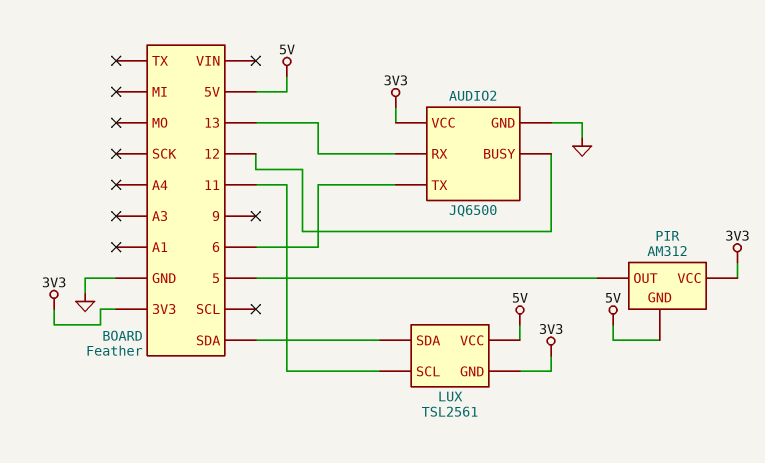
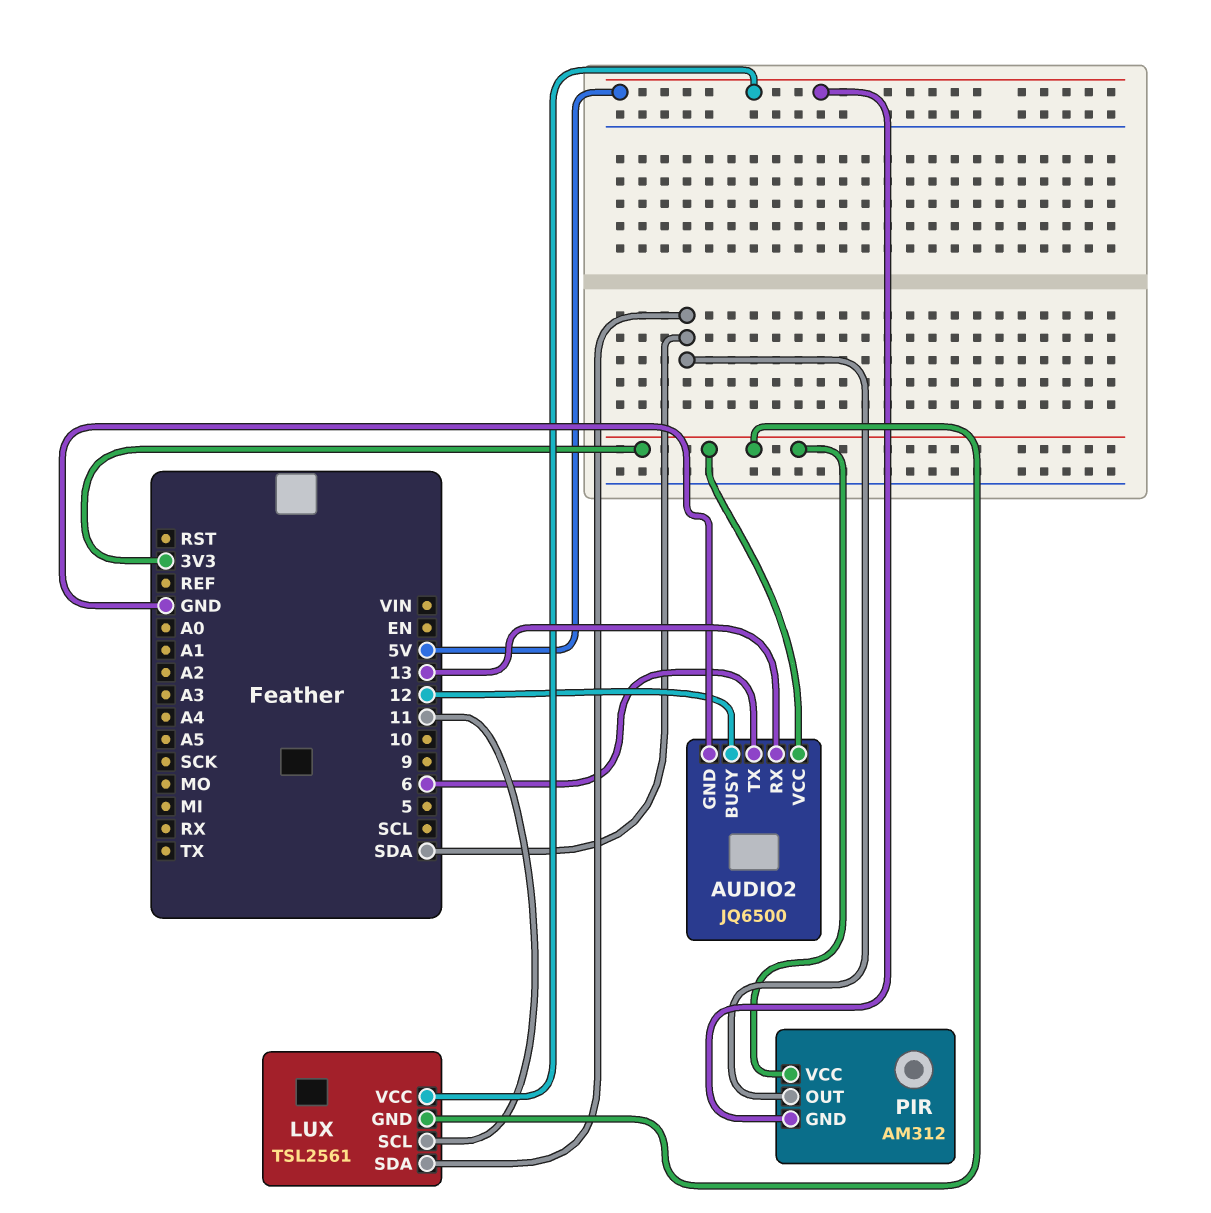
PIR pin OUT: 5 -> SDA

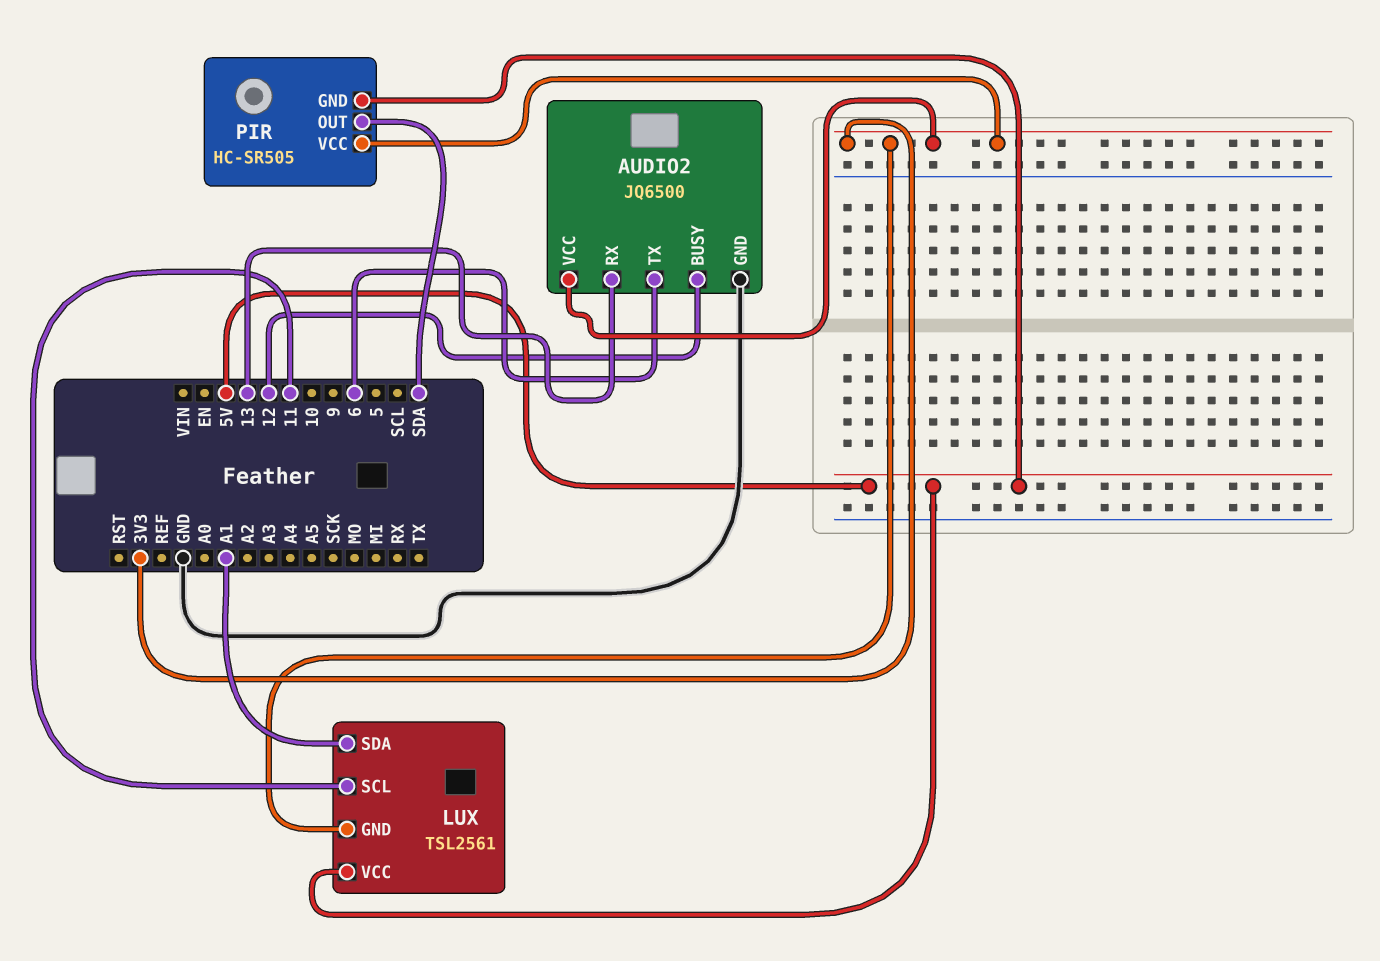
LUX pin SDA: SDA -> A1
PIR: AM312 -> HC-SR505

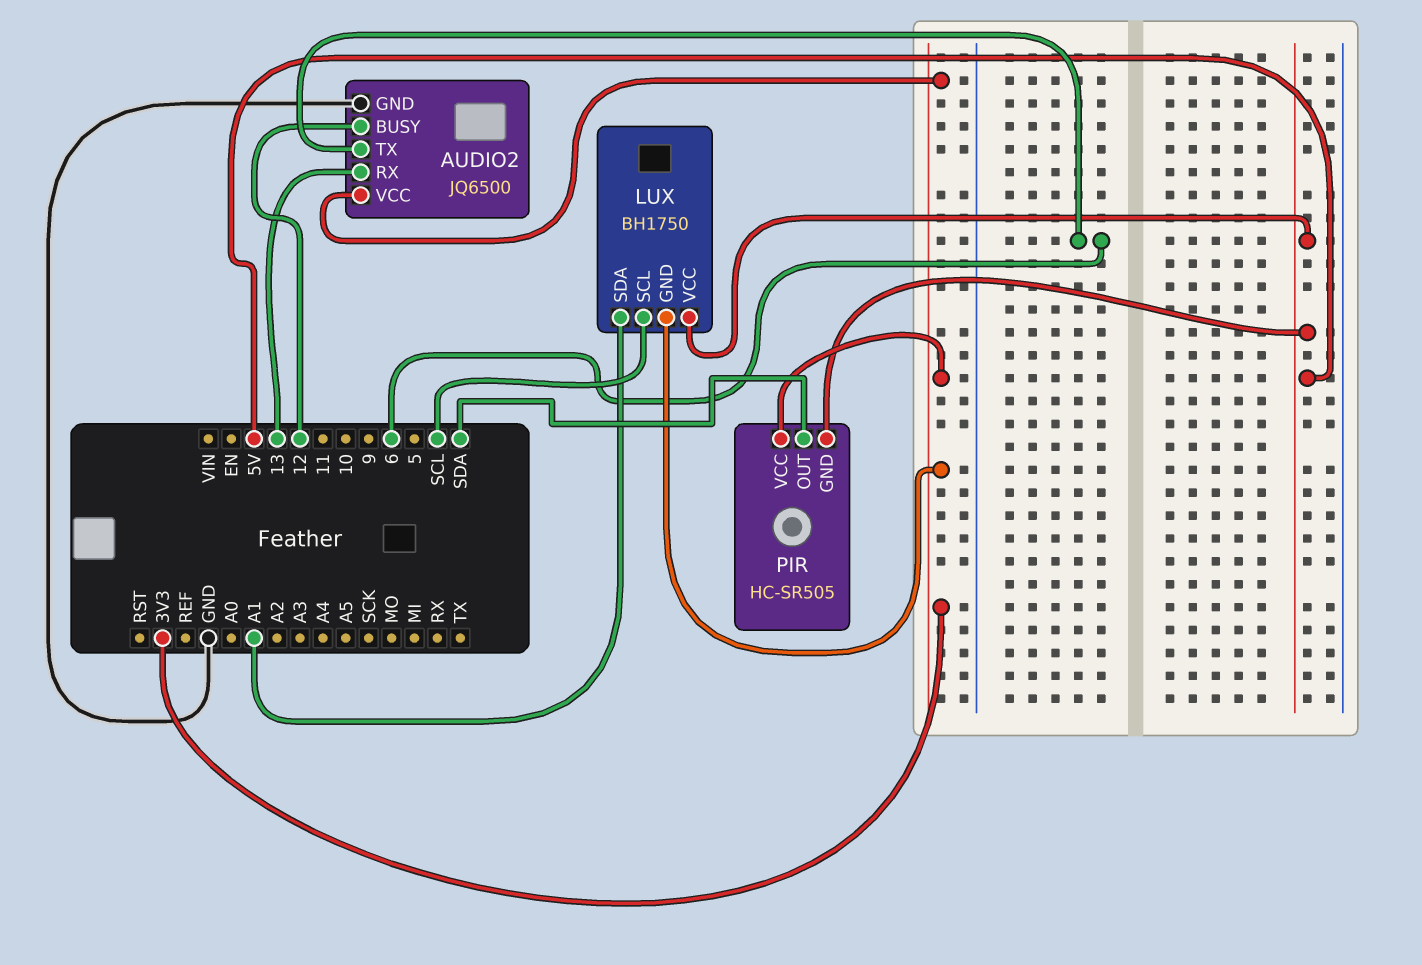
LUX: TSL2561 -> BH1750
LUX pin SCL: 11 -> SCL

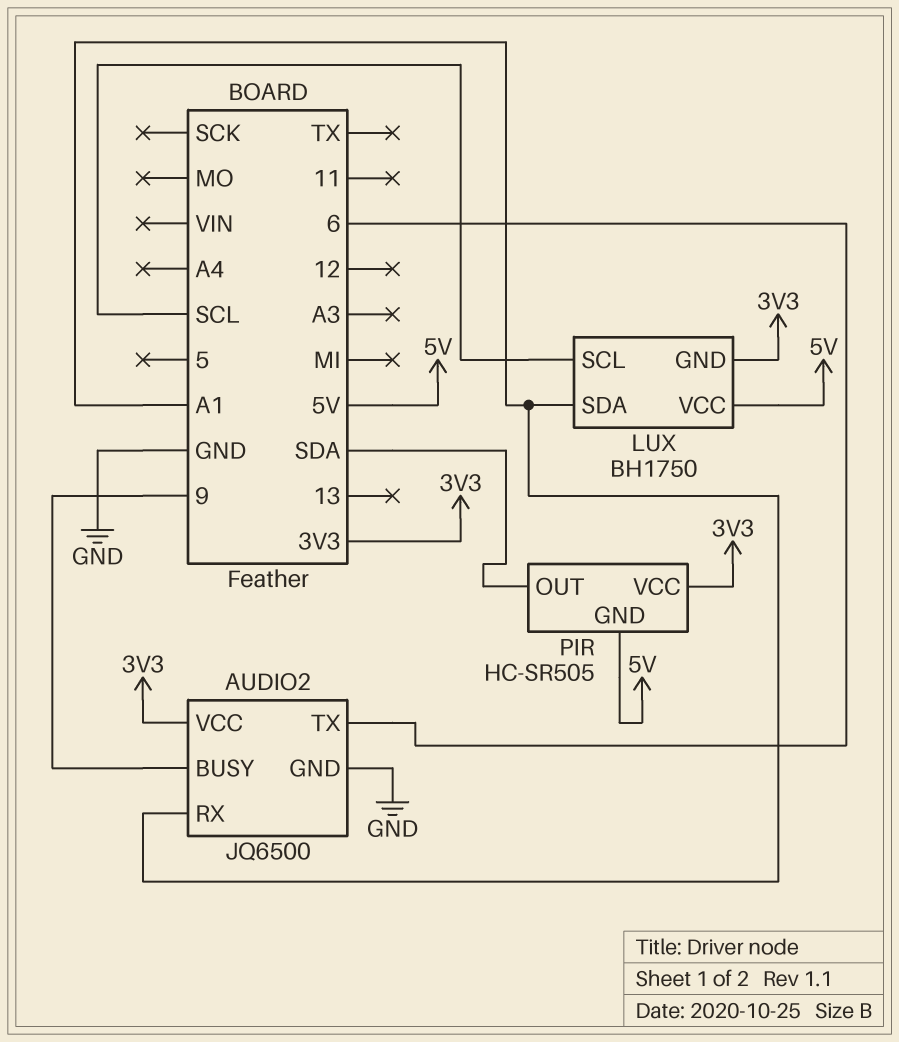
AUDIO2 pin BUSY: 12 -> 9
AUDIO2 pin RX: 13 -> A1

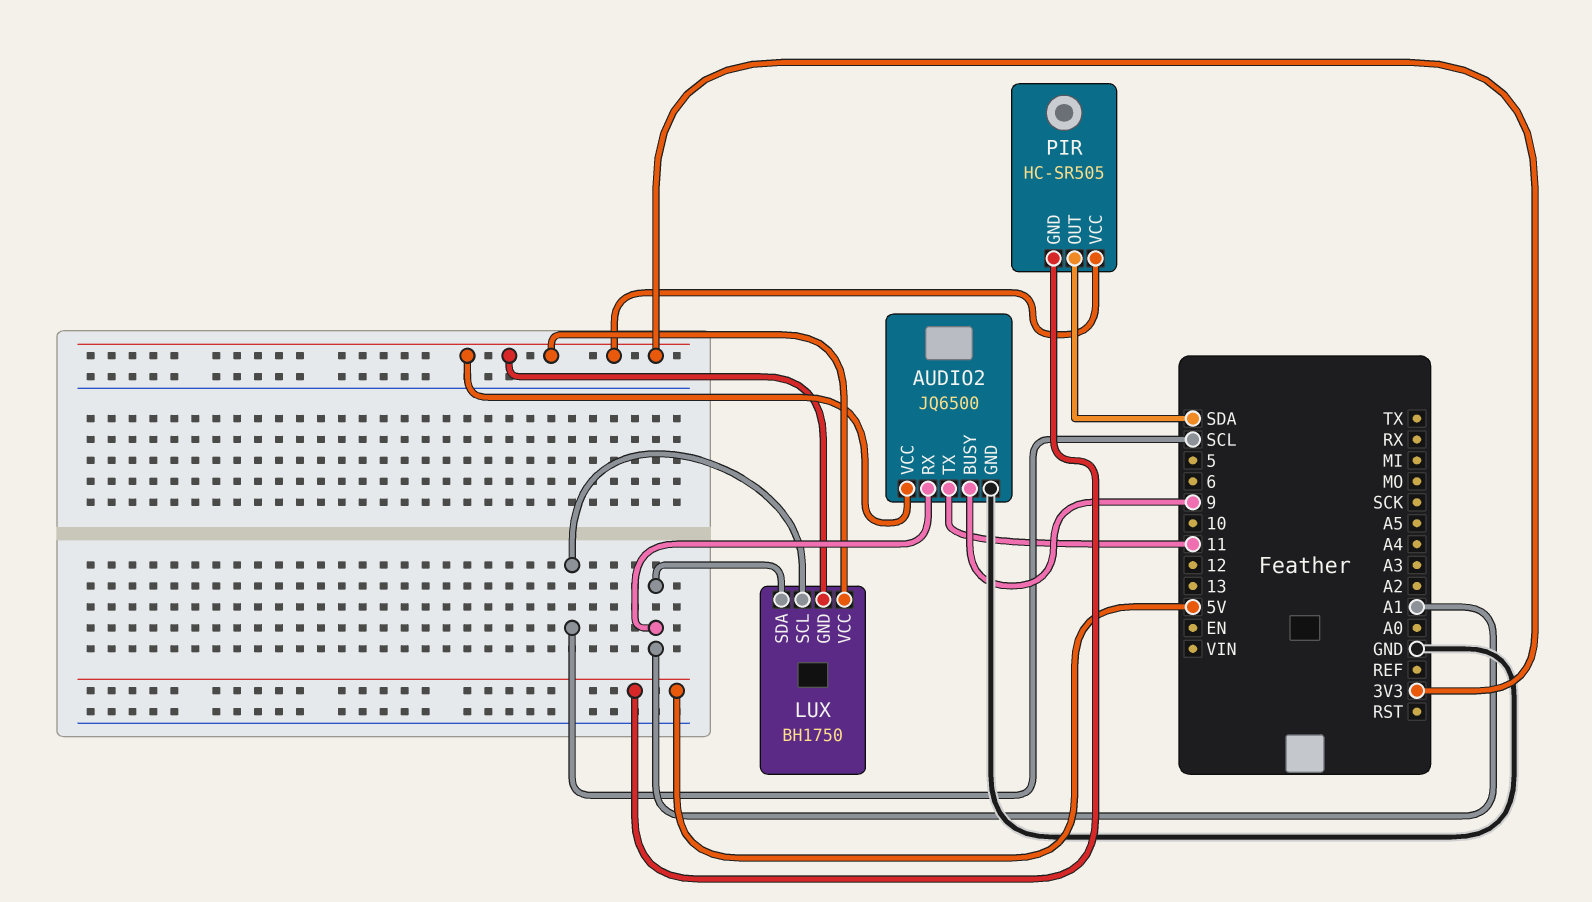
AUDIO2 pin TX: 6 -> 11
LUX pin VCC: 5V -> 3V3

